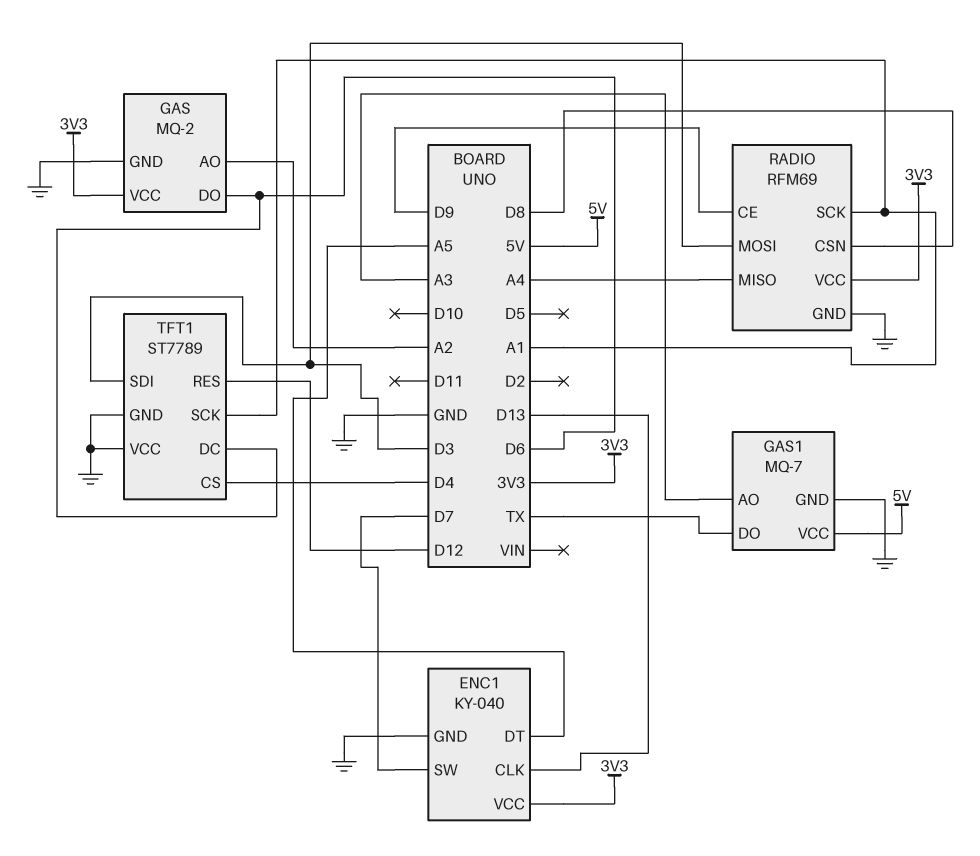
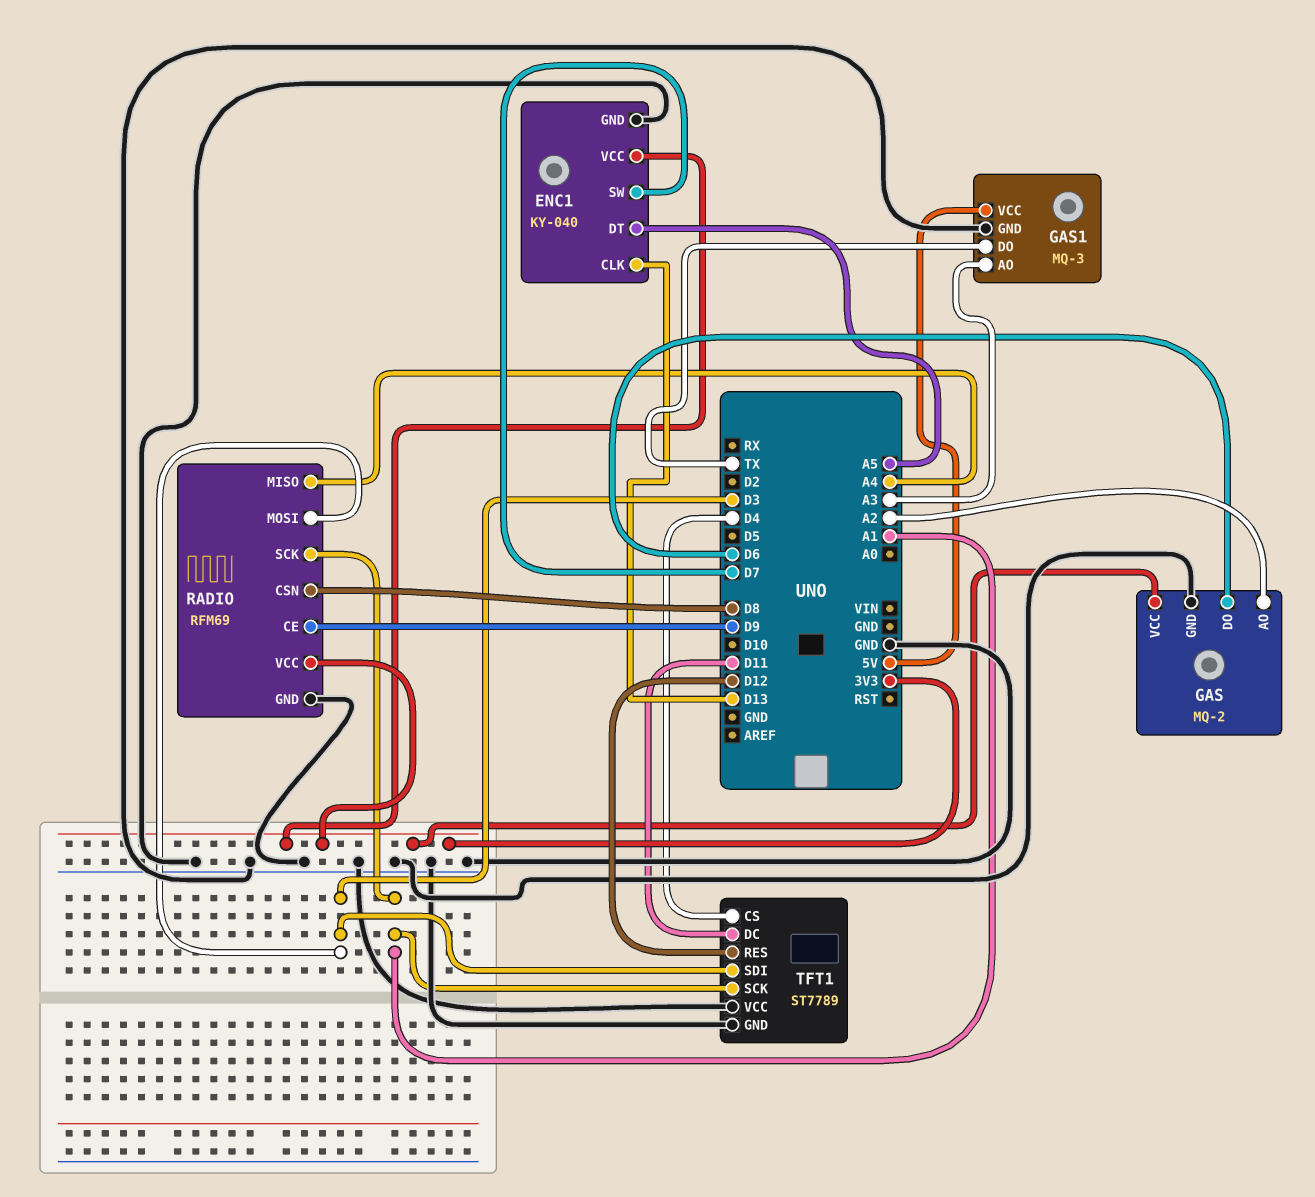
GAS1: MQ-7 -> MQ-3
TFT1 pin DC: D6 -> D11

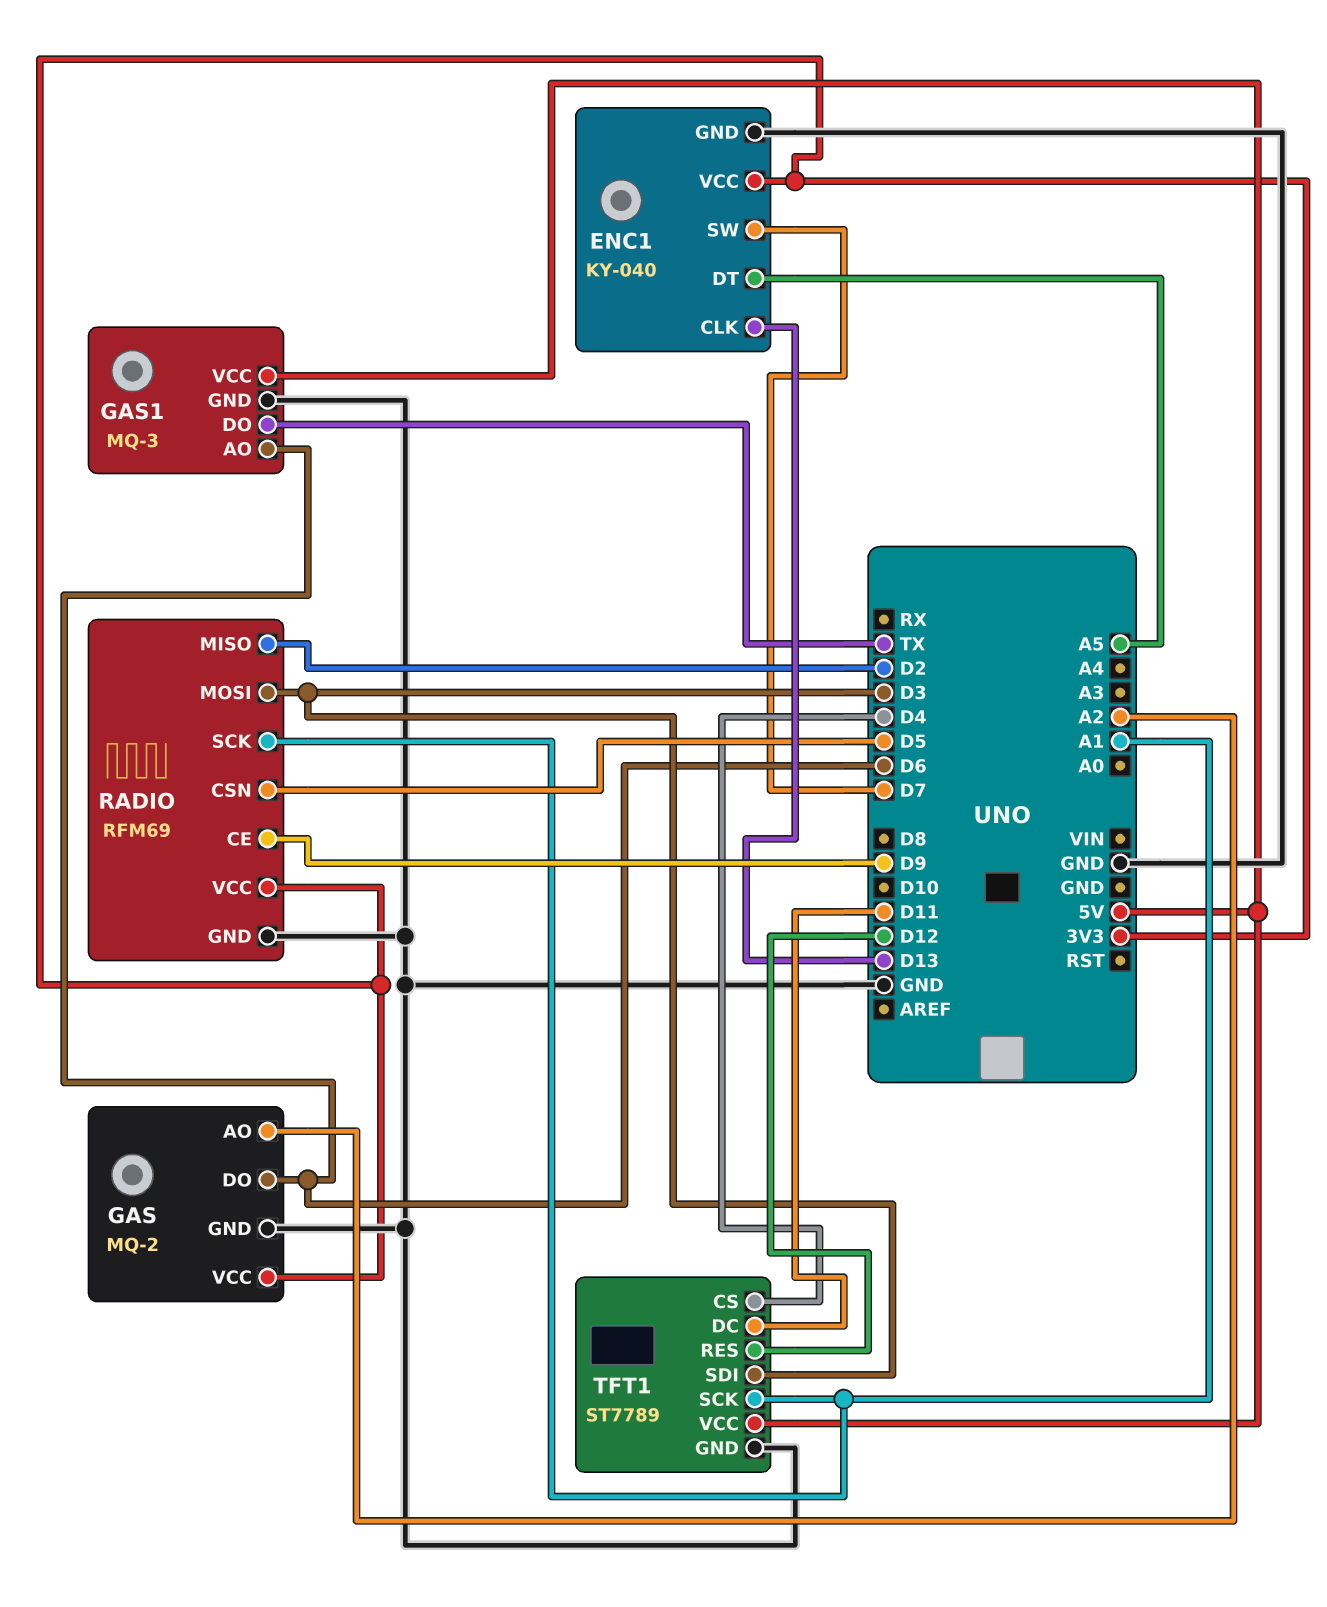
GAS1 pin AO: A3 -> D6
RADIO pin CSN: D8 -> D5
RADIO pin MISO: A4 -> D2
TFT1 pin VCC: GND -> 5V

